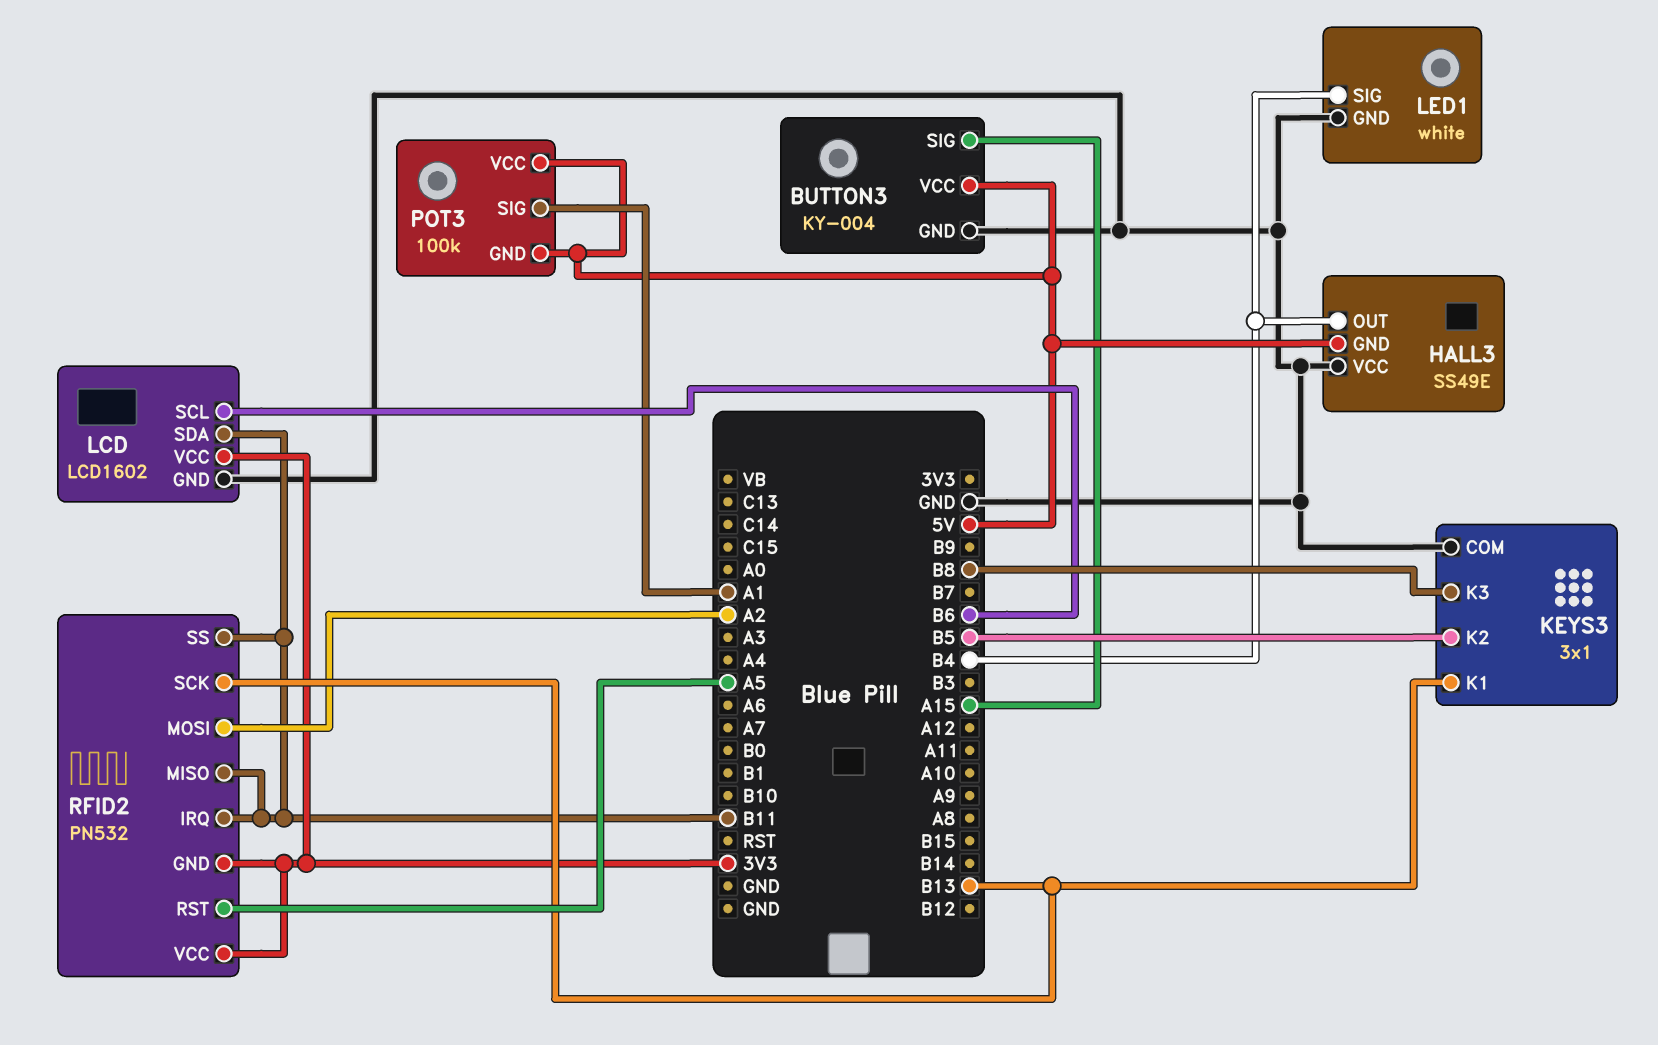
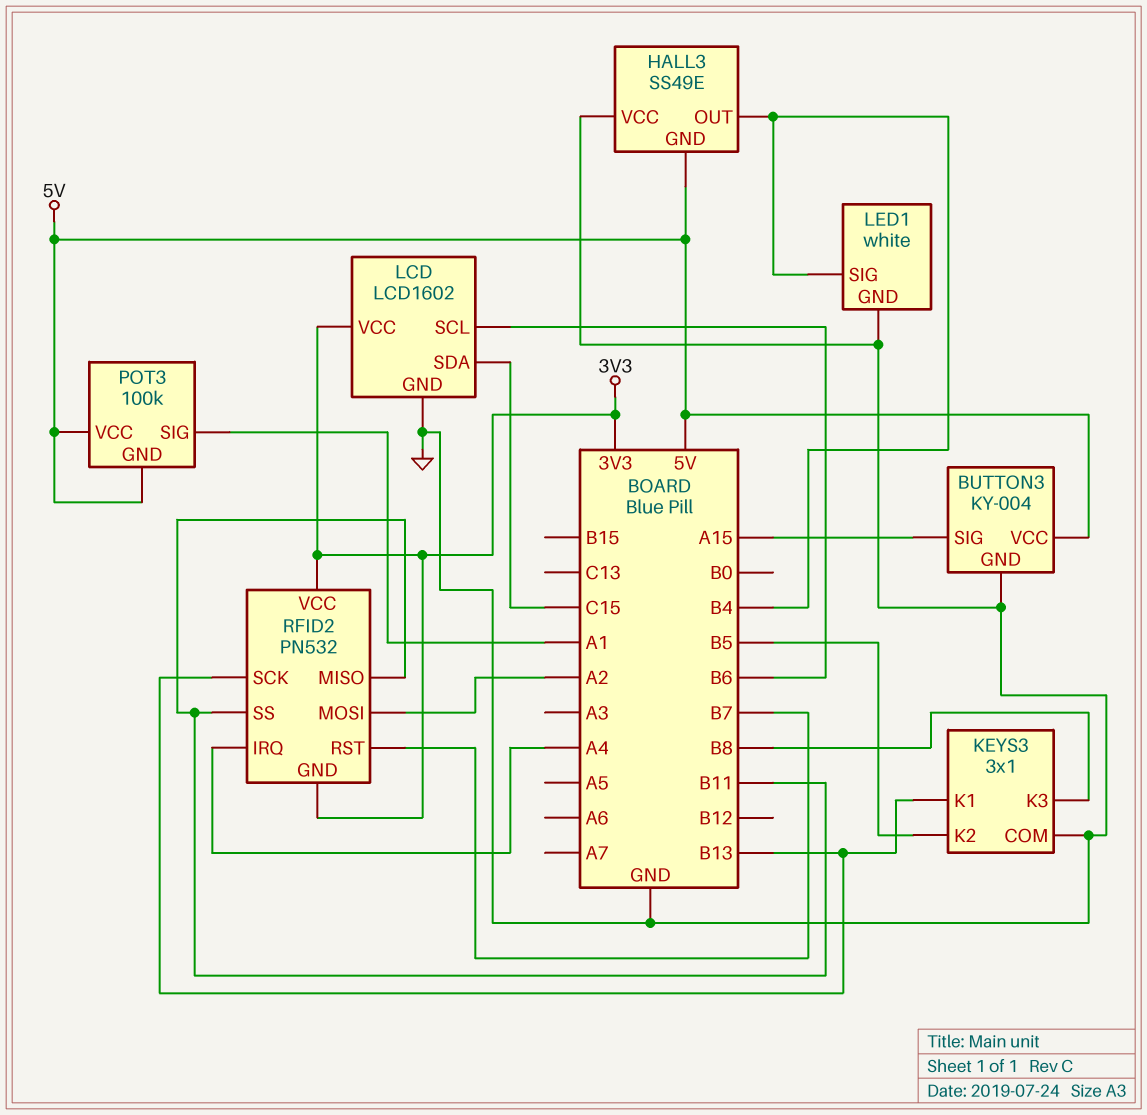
LCD pin SDA: B11 -> C15
RFID2 pin IRQ: B11 -> A4
RFID2 pin RST: A5 -> B7

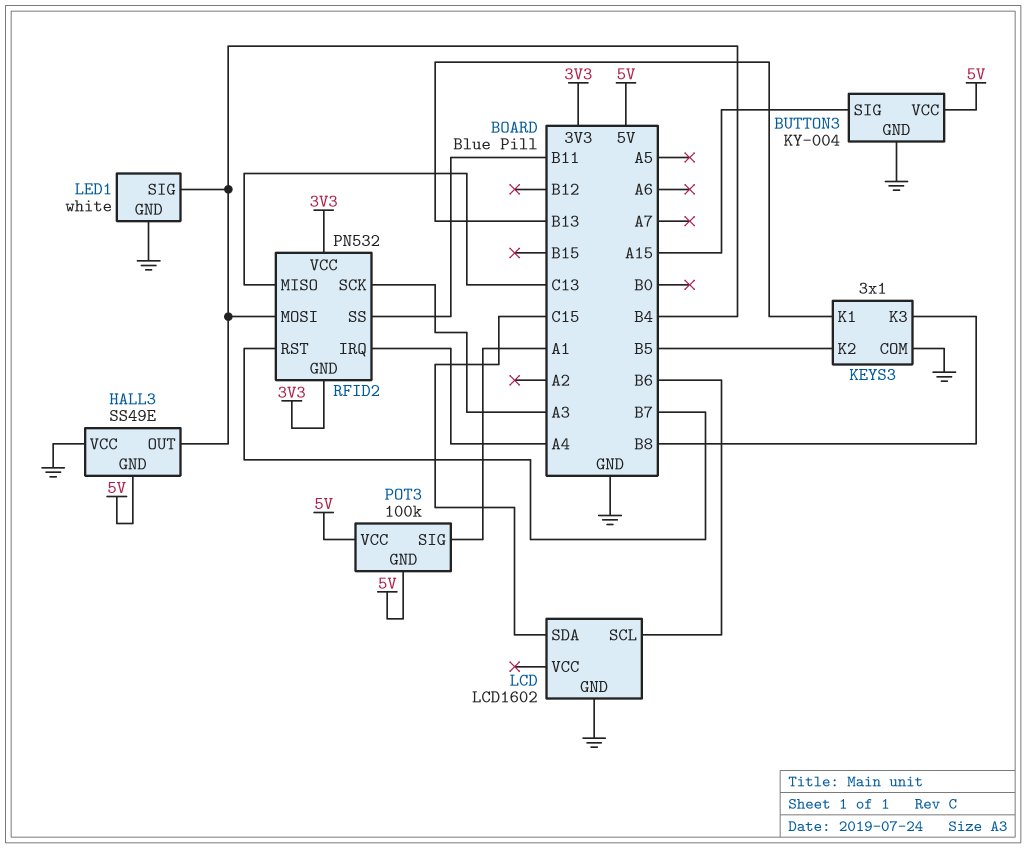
LCD pin VCC: 3V3 -> none
RFID2 pin MISO: B11 -> C13
RFID2 pin MOSI: A2 -> B4
RFID2 pin SCK: B13 -> A3

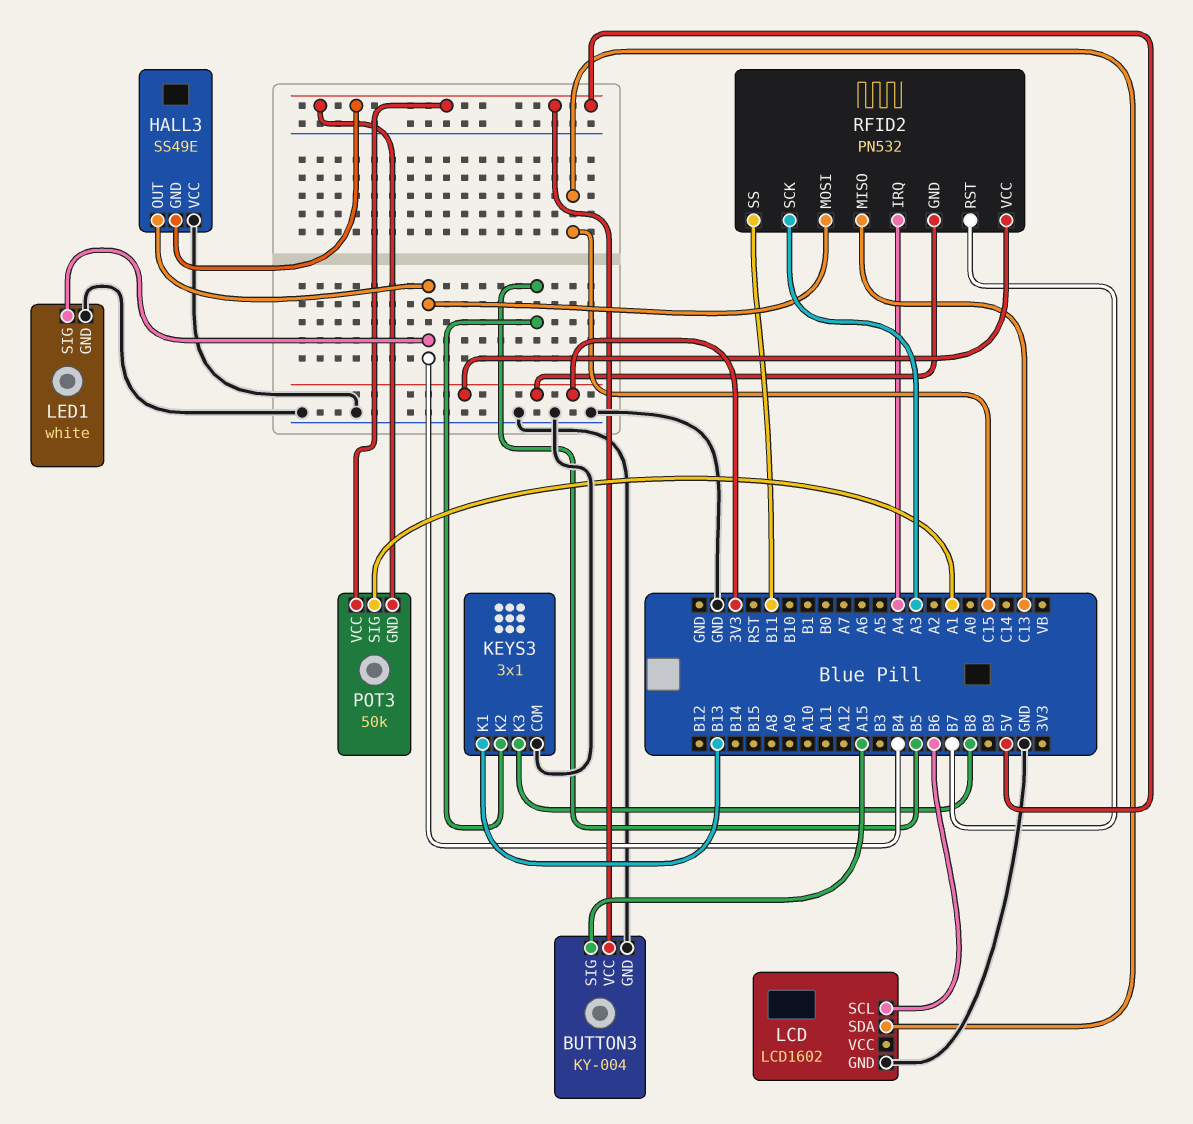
POT3: 100k -> 50k

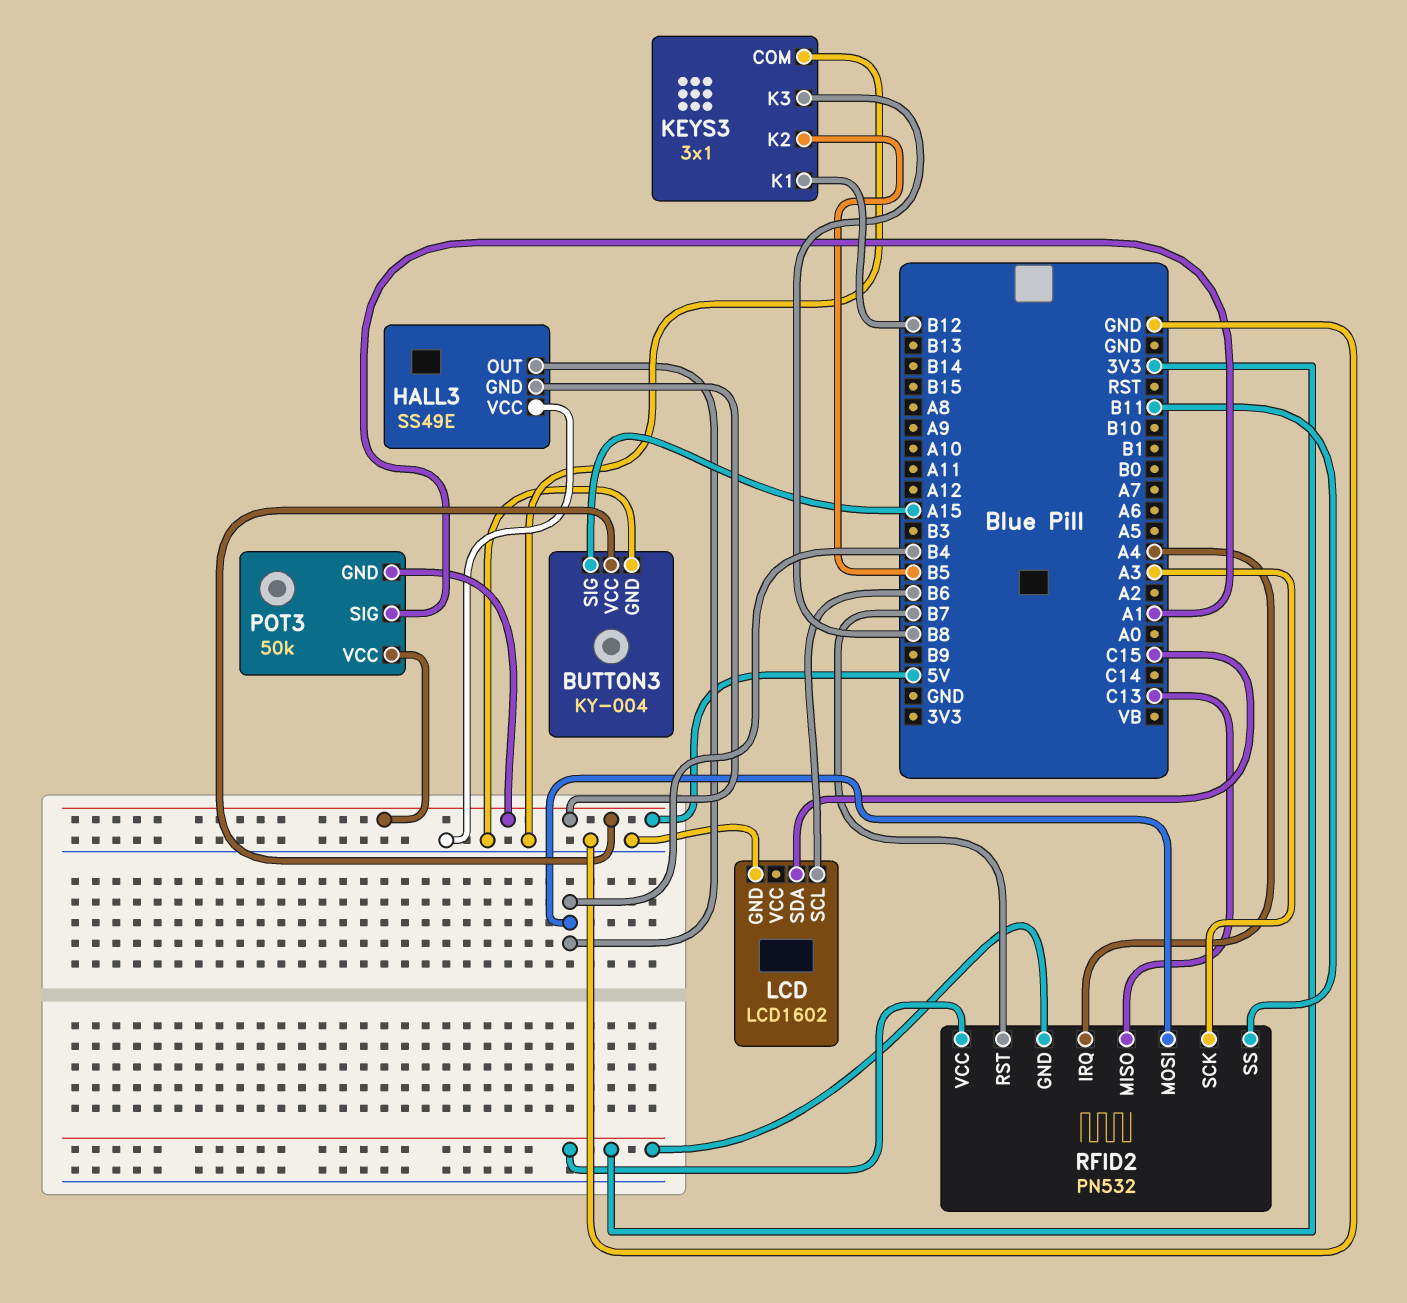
KEYS3 pin K1: B13 -> B12
LED1: white -> none
LED1 pin GND: GND -> none
LED1 pin SIG: B4 -> none

